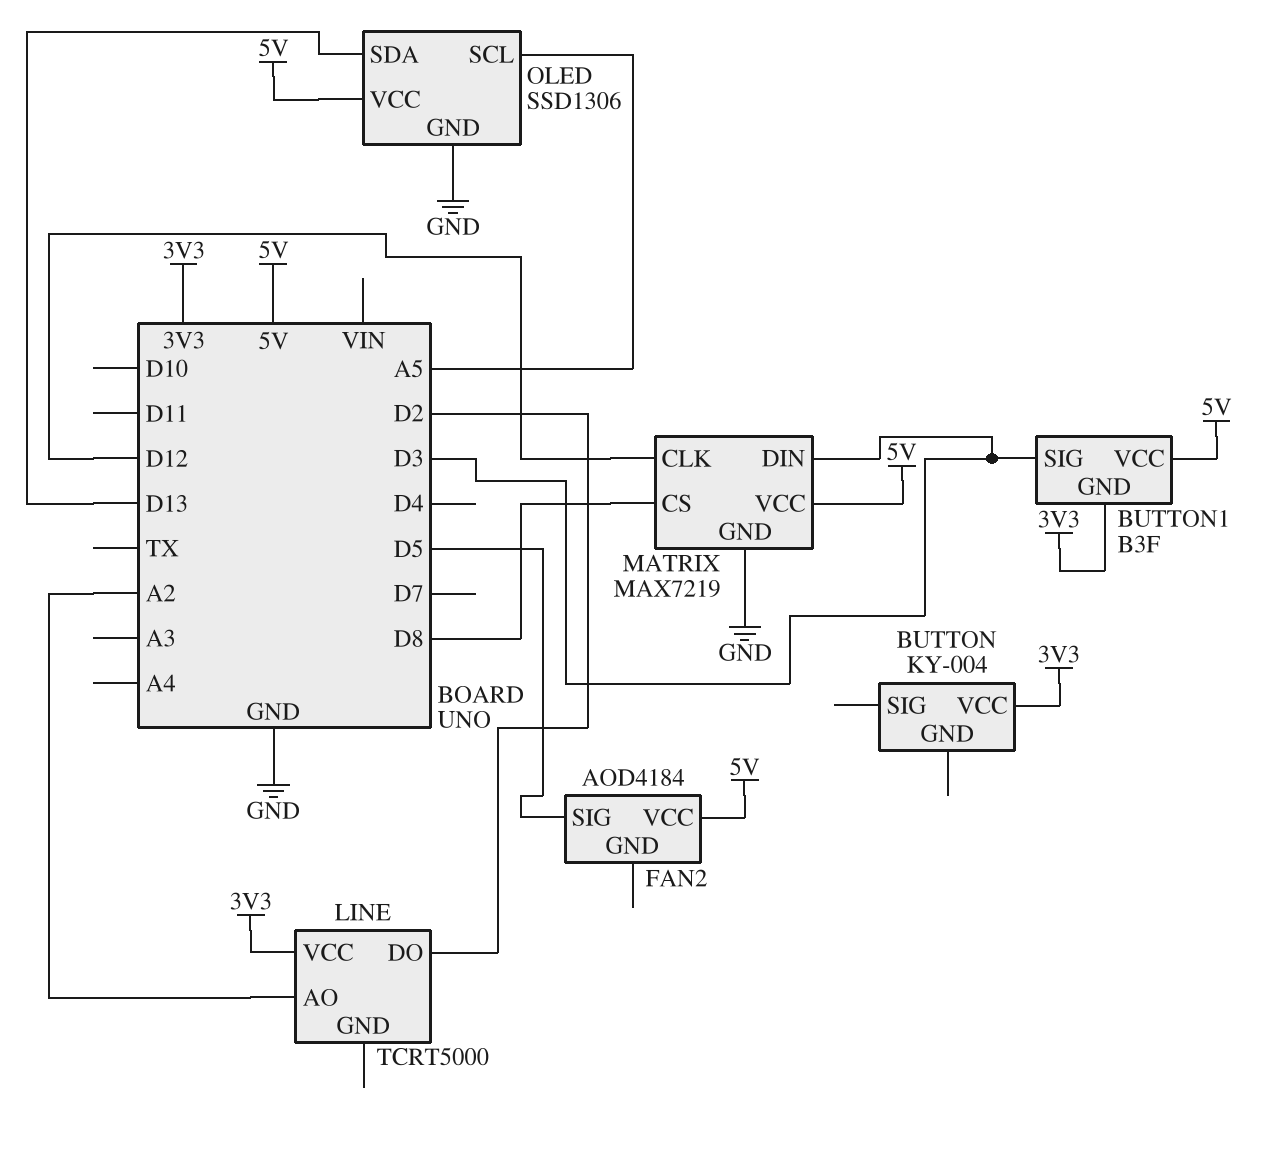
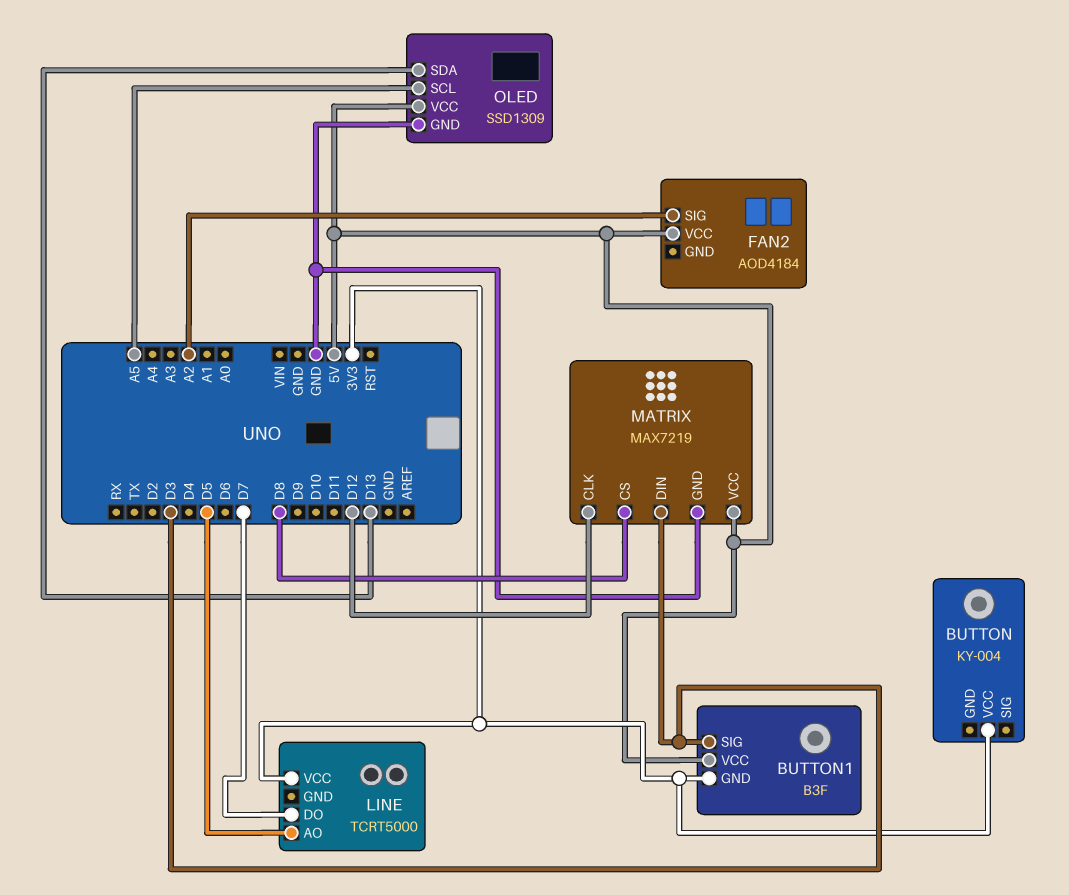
FAN2 pin SIG: D5 -> A2
LINE pin AO: A2 -> D5
LINE pin DO: D2 -> D7
OLED: SSD1306 -> SSD1309

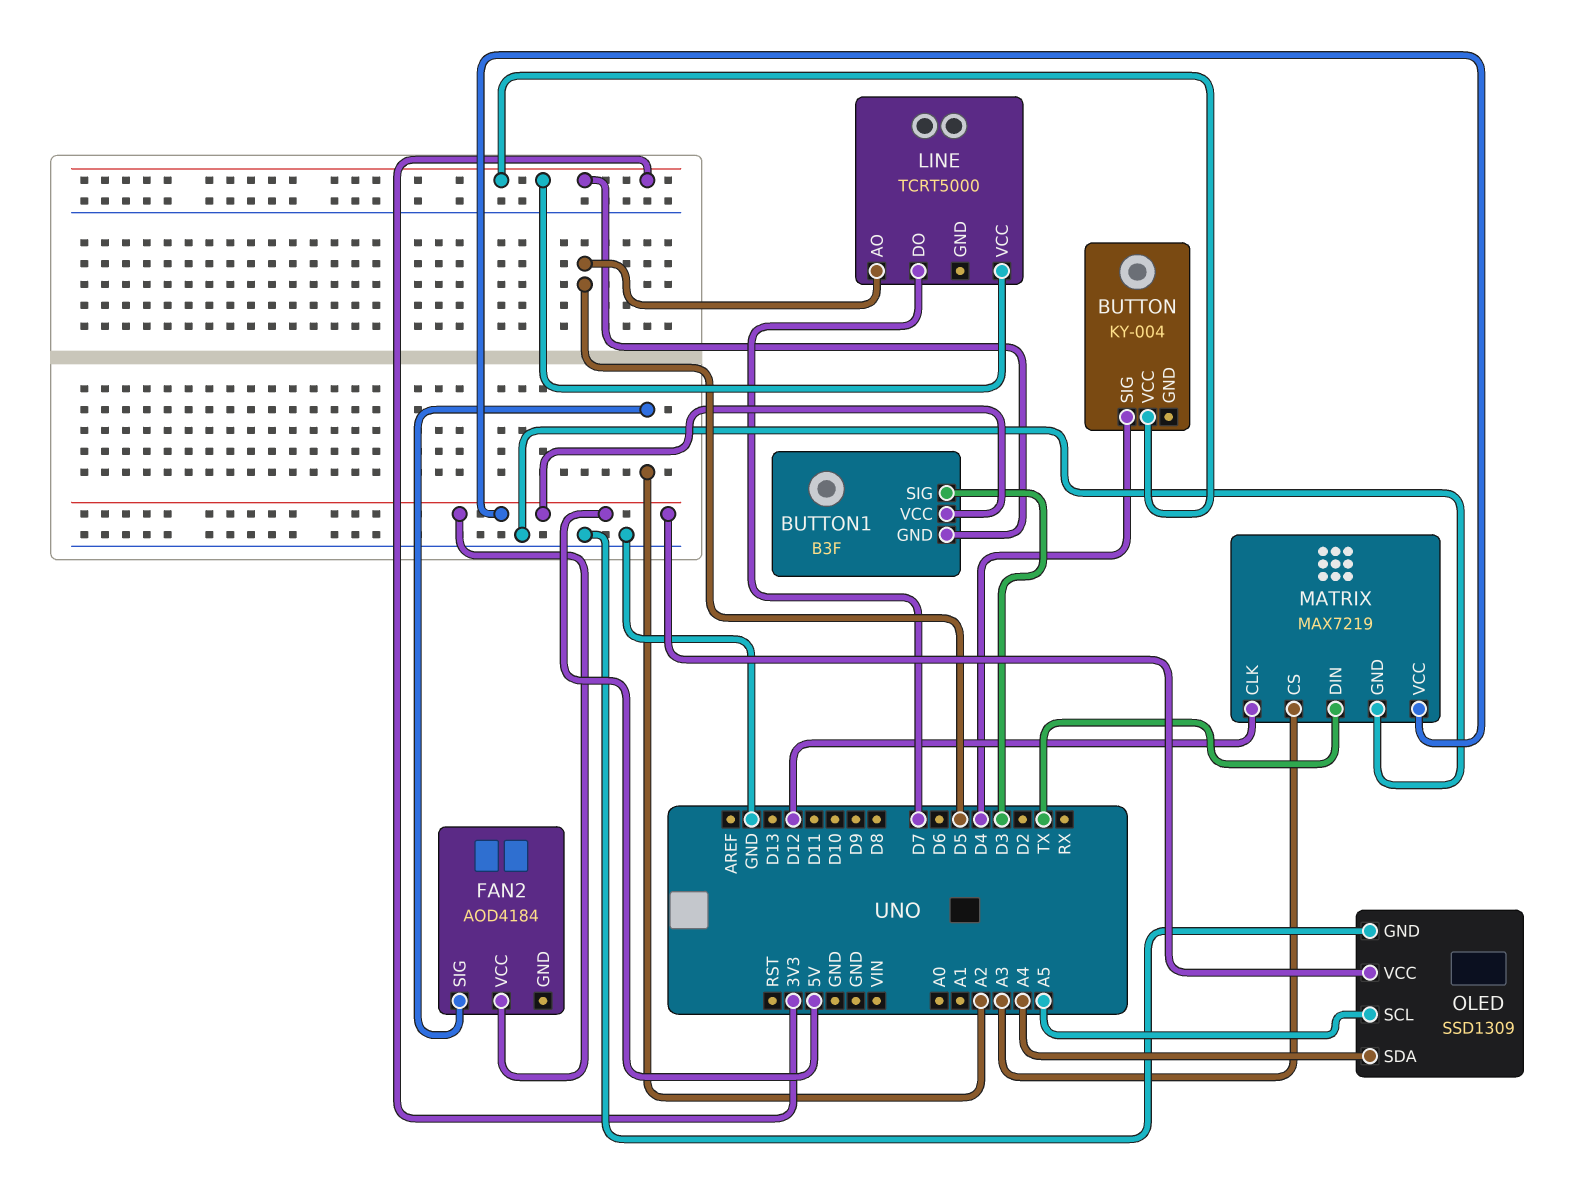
BUTTON pin SIG: none -> D4
MATRIX pin CS: D8 -> A3
MATRIX pin DIN: D3 -> TX
OLED pin SDA: D13 -> A4

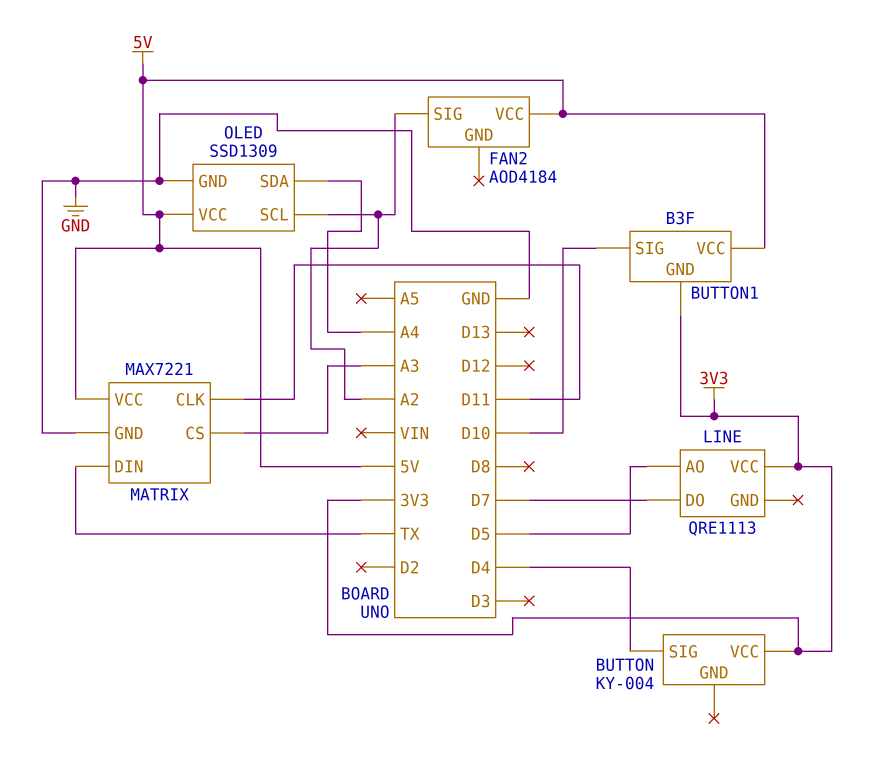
BUTTON1 pin SIG: D3 -> D10
LINE: TCRT5000 -> QRE1113
MATRIX: MAX7219 -> MAX7221
MATRIX pin CLK: D12 -> D11
OLED pin SCL: A5 -> A2

